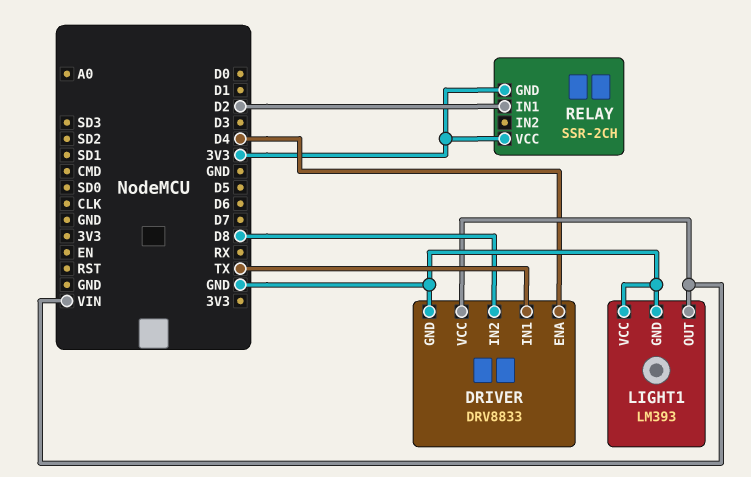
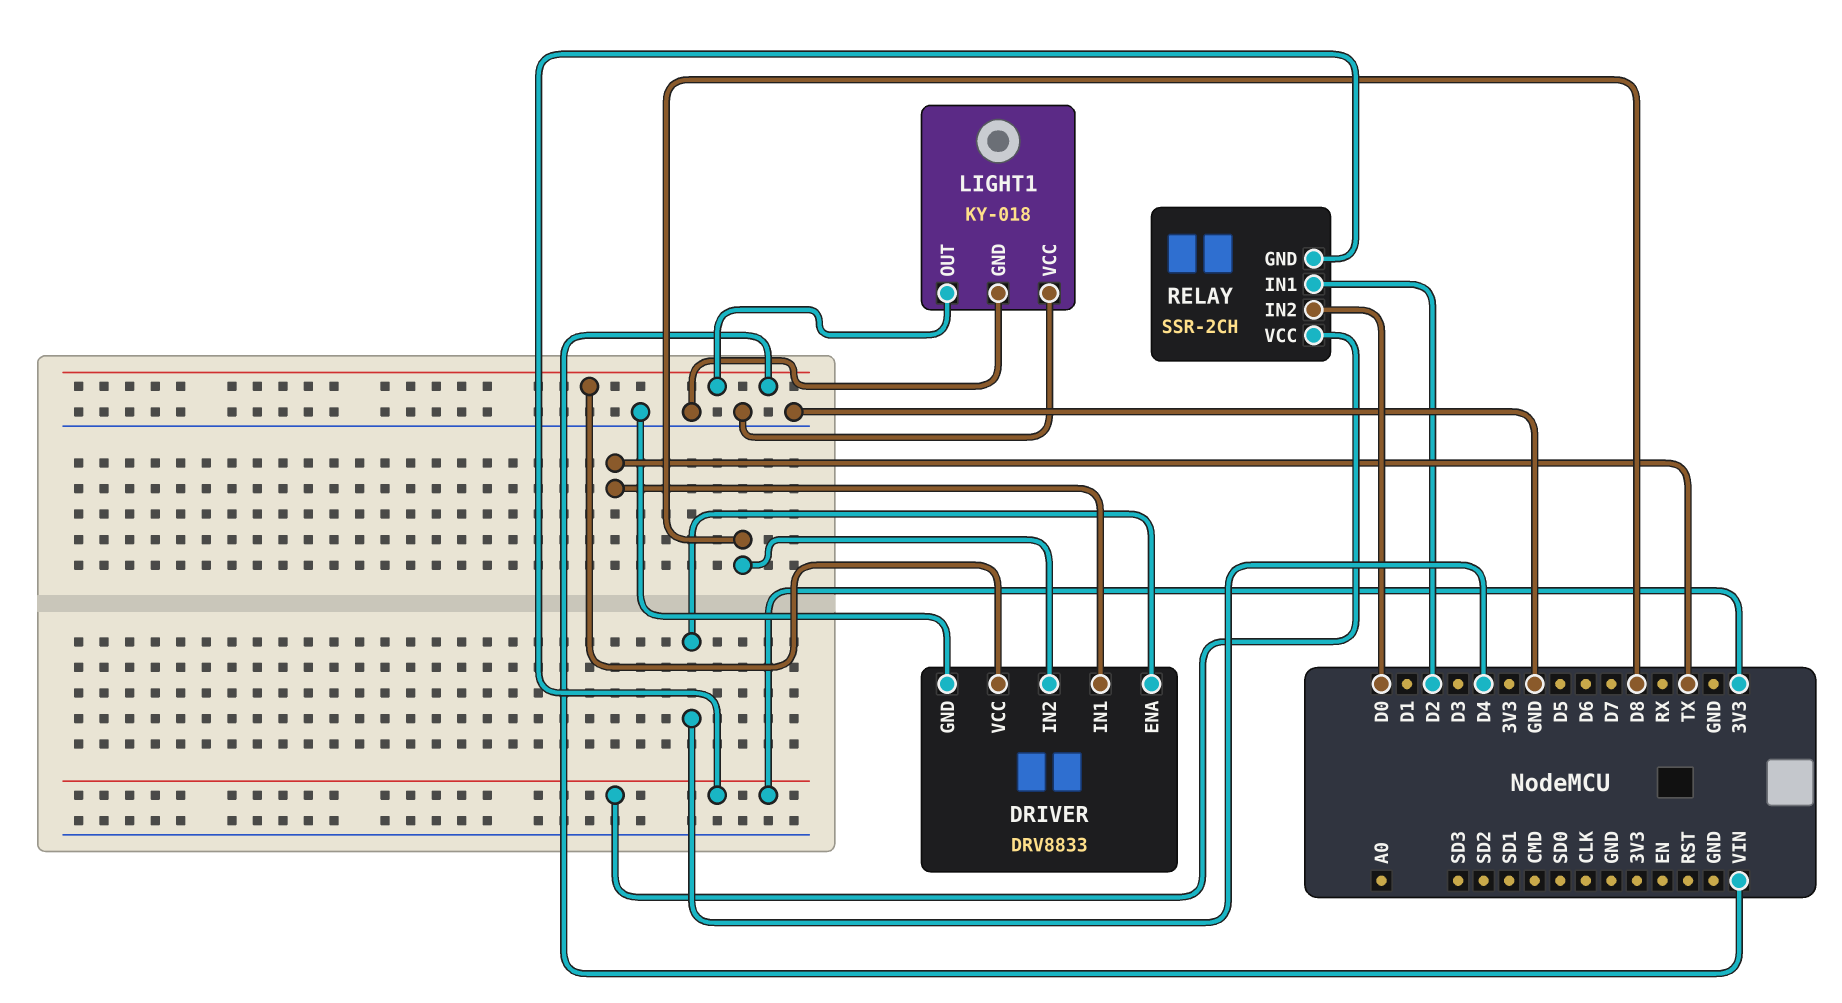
LIGHT1: LM393 -> KY-018
RELAY pin IN2: none -> D0

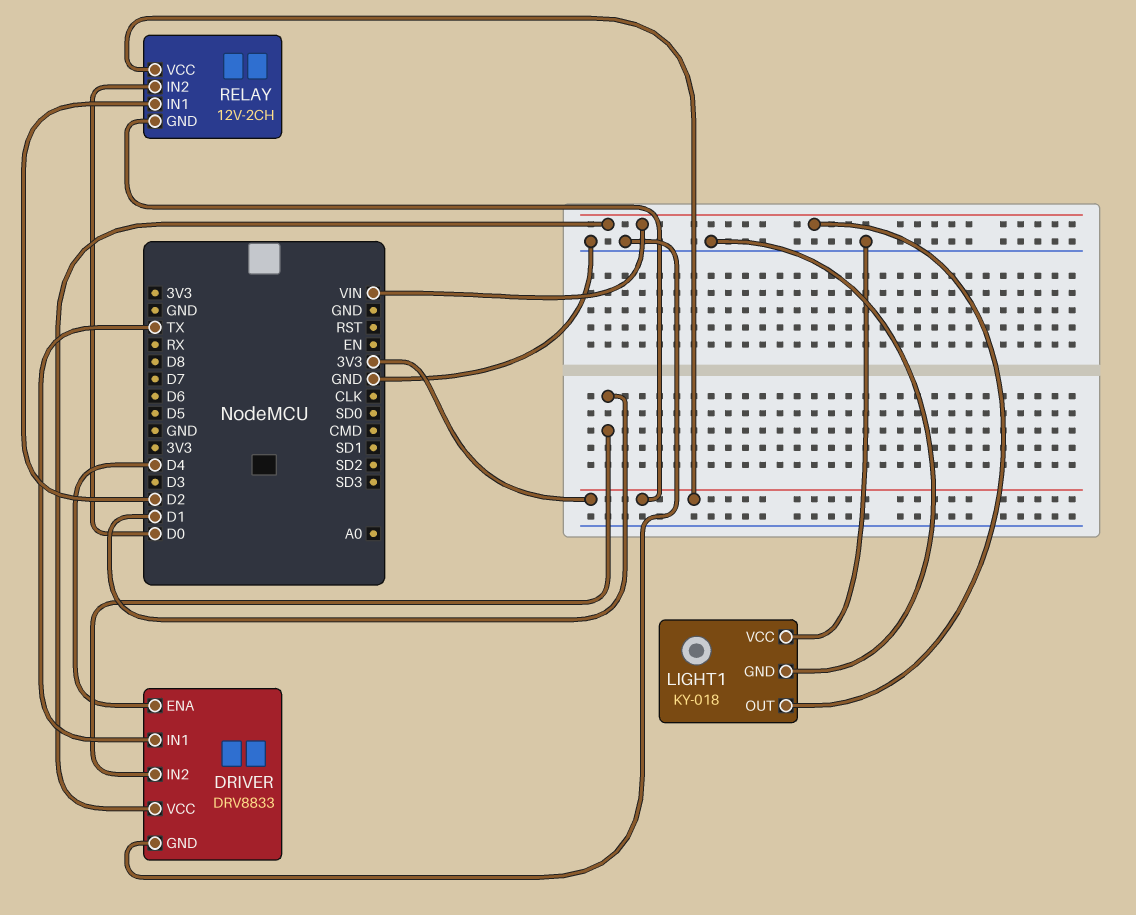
DRIVER pin IN2: D8 -> D1
RELAY: SSR-2CH -> 12V-2CH

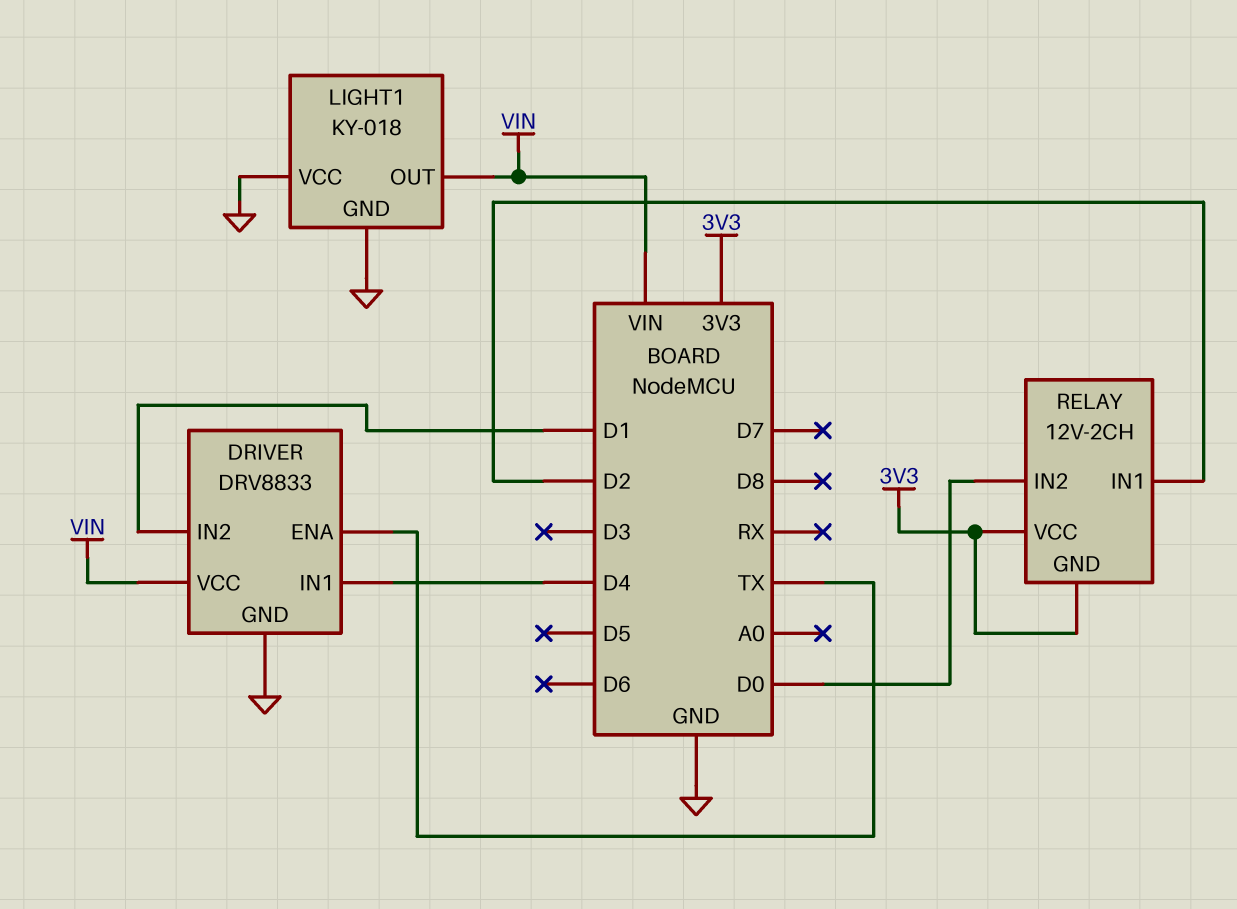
DRIVER pin ENA: D4 -> TX
DRIVER pin IN1: TX -> D4

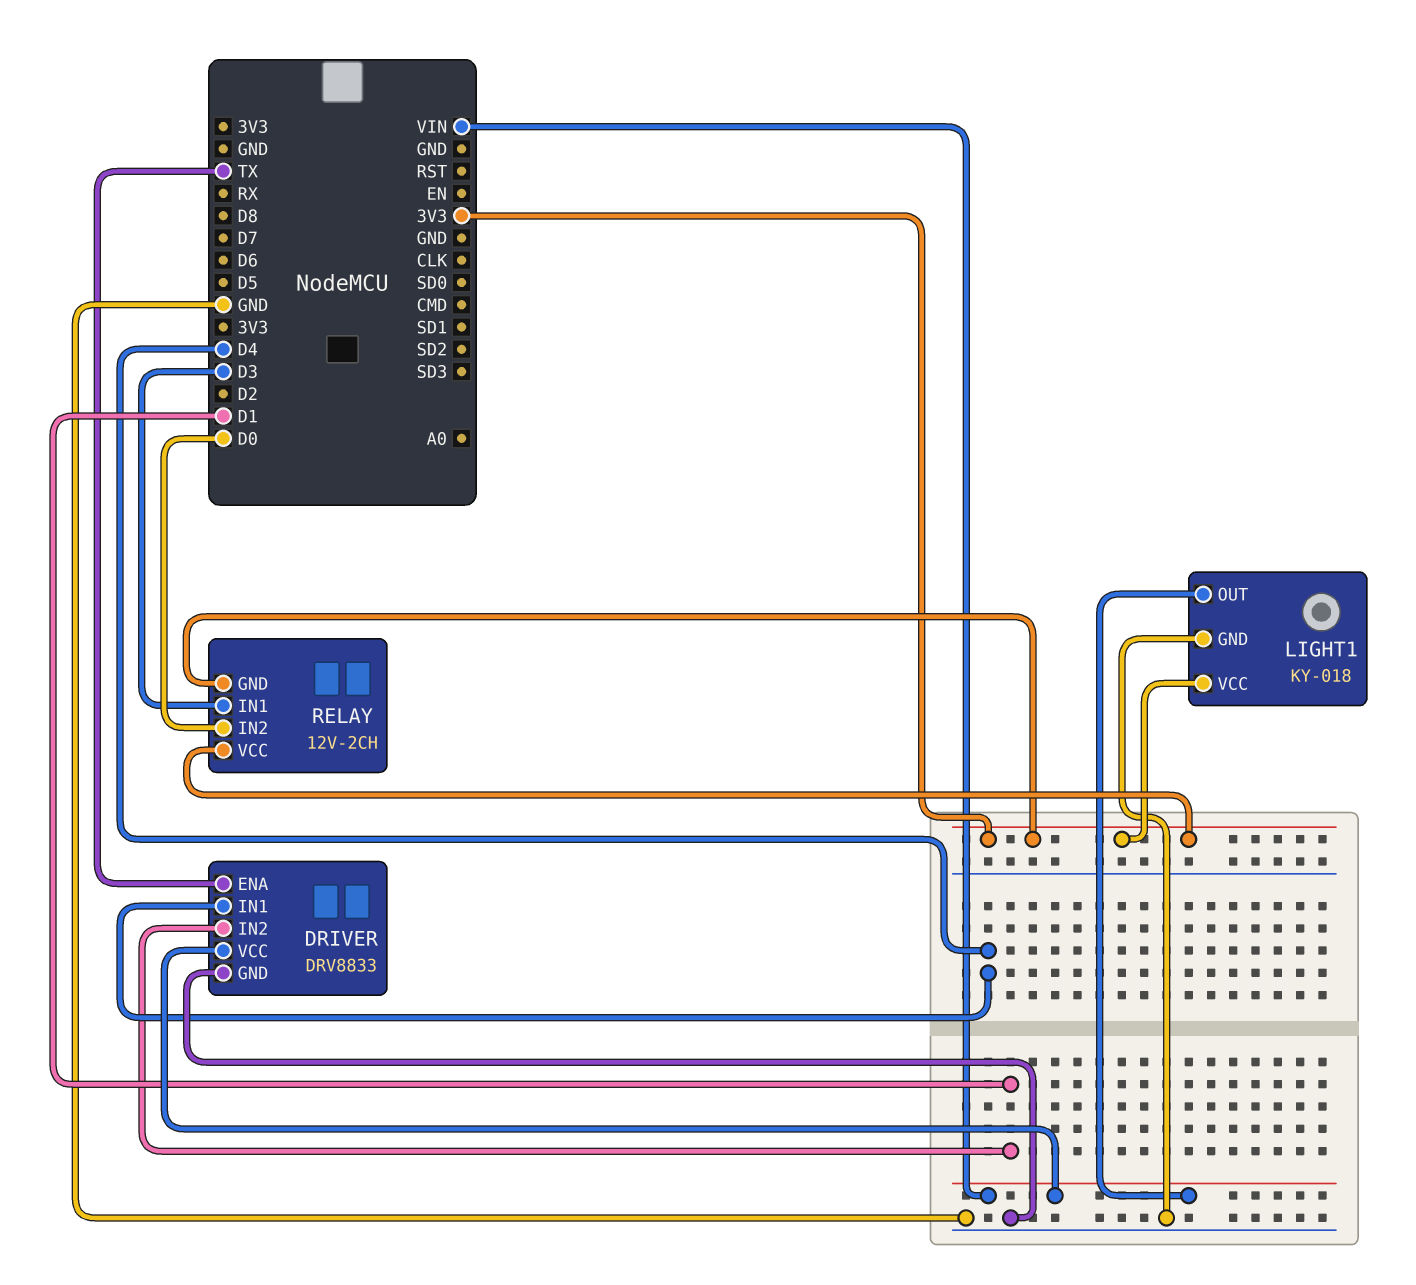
LIGHT1 pin VCC: GND -> 3V3
RELAY pin IN1: D2 -> D3

